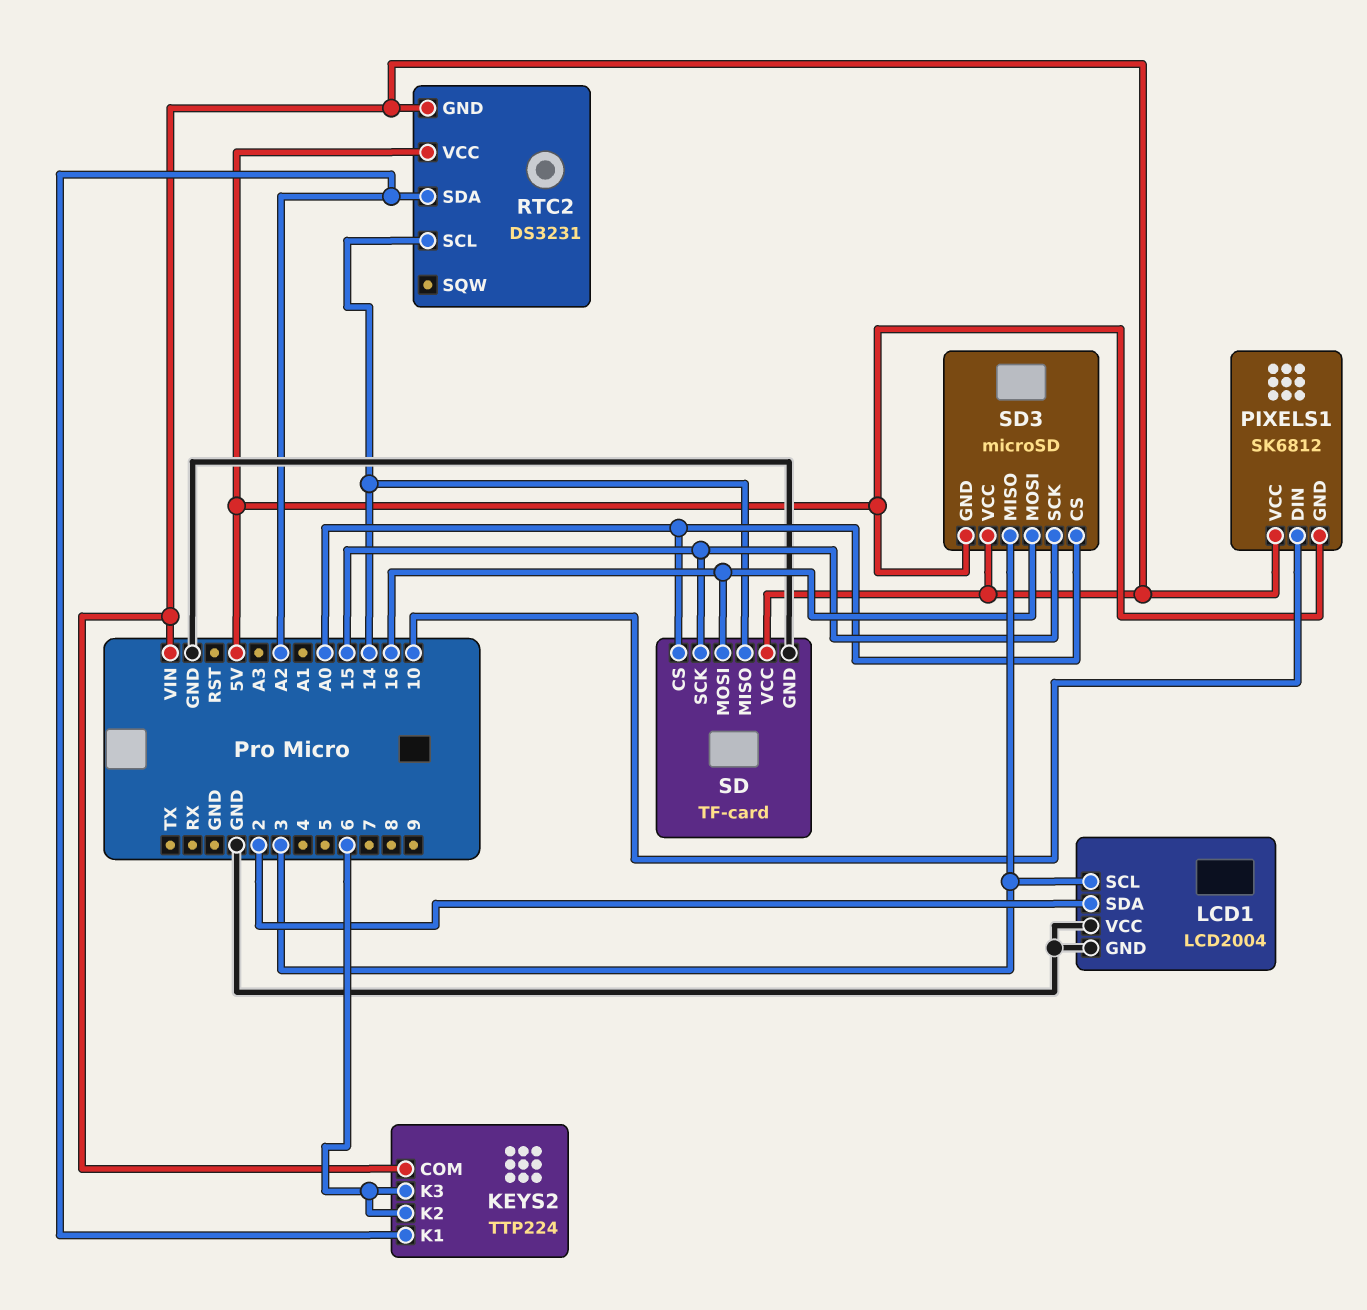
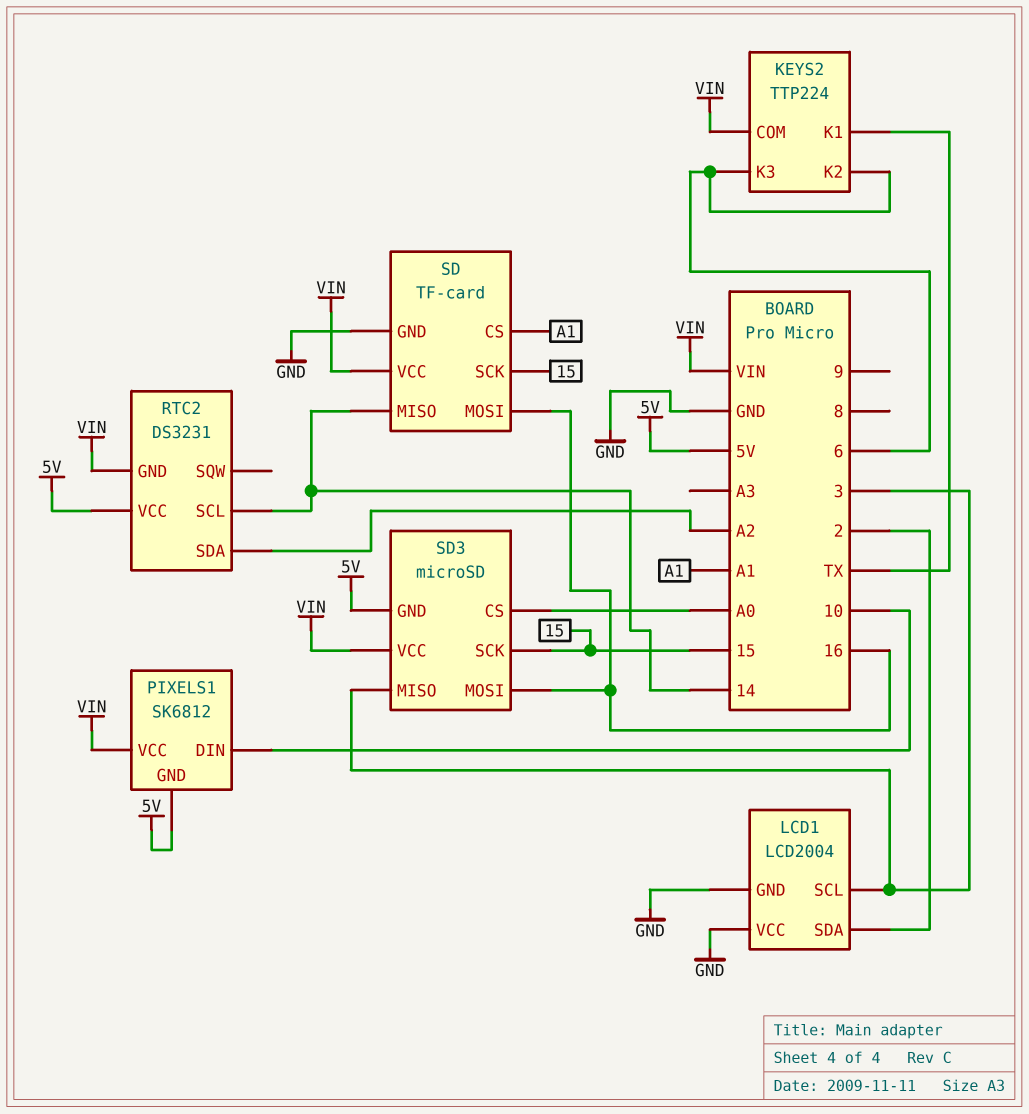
KEYS2 pin K1: A2 -> TX
SD pin CS: A0 -> A1

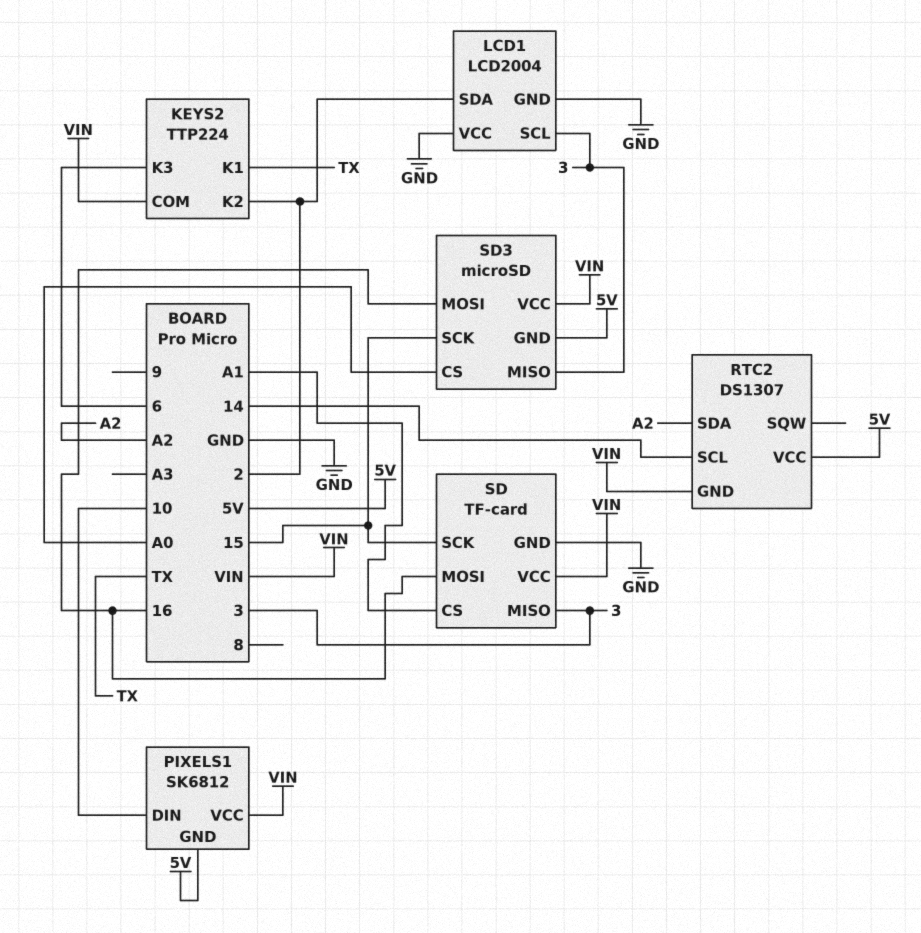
KEYS2 pin K2: 6 -> 2
RTC2: DS3231 -> DS1307
SD pin MISO: 14 -> 3

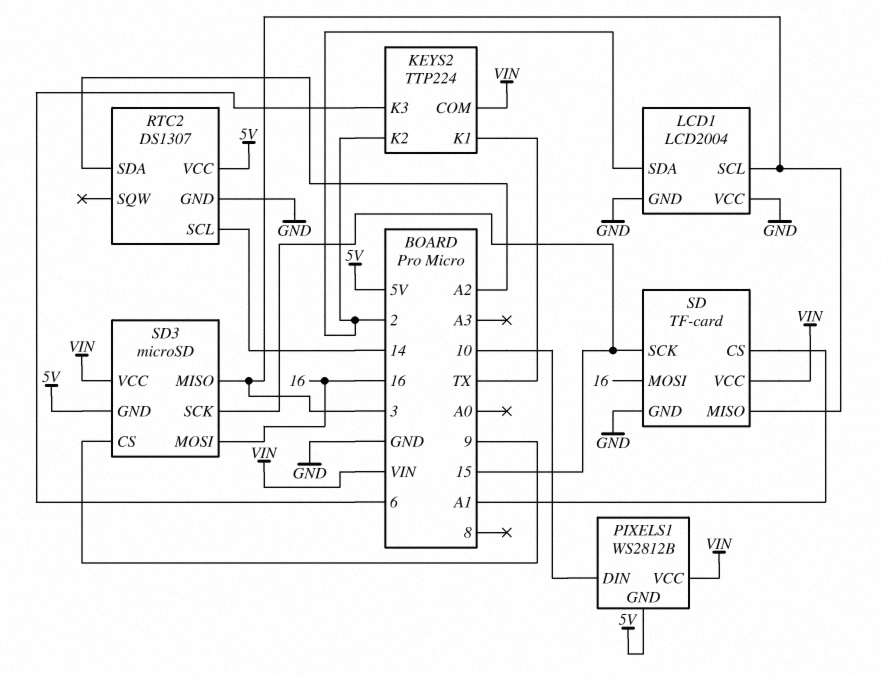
PIXELS1: SK6812 -> WS2812B
RTC2 pin GND: VIN -> GND
SD3 pin CS: A0 -> 9

